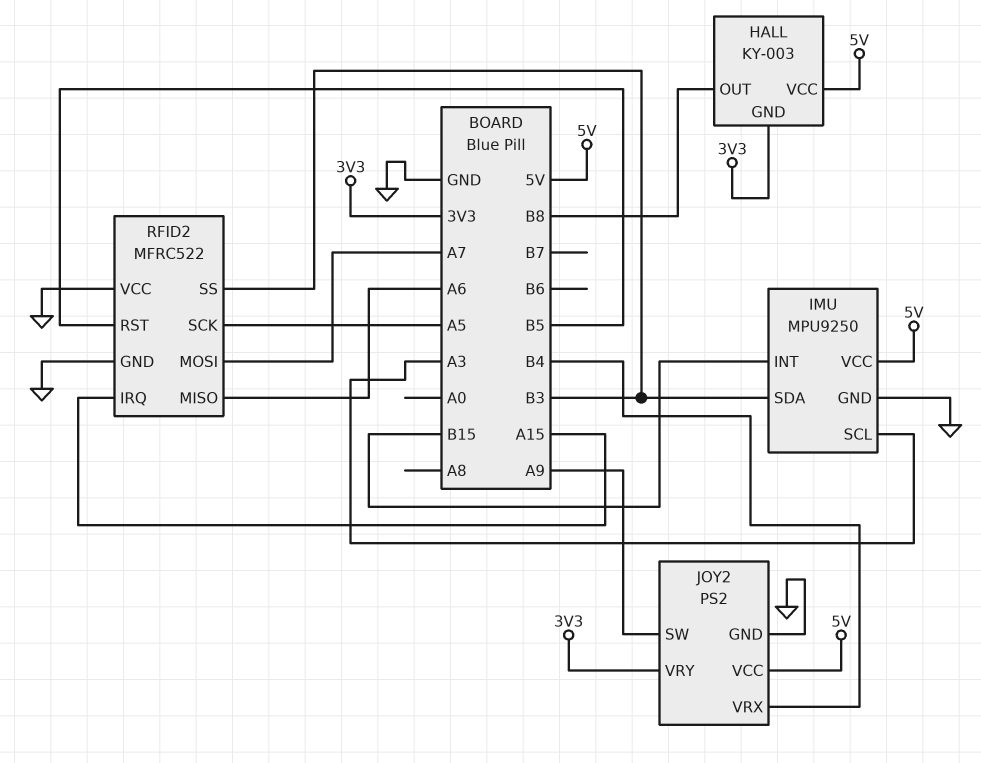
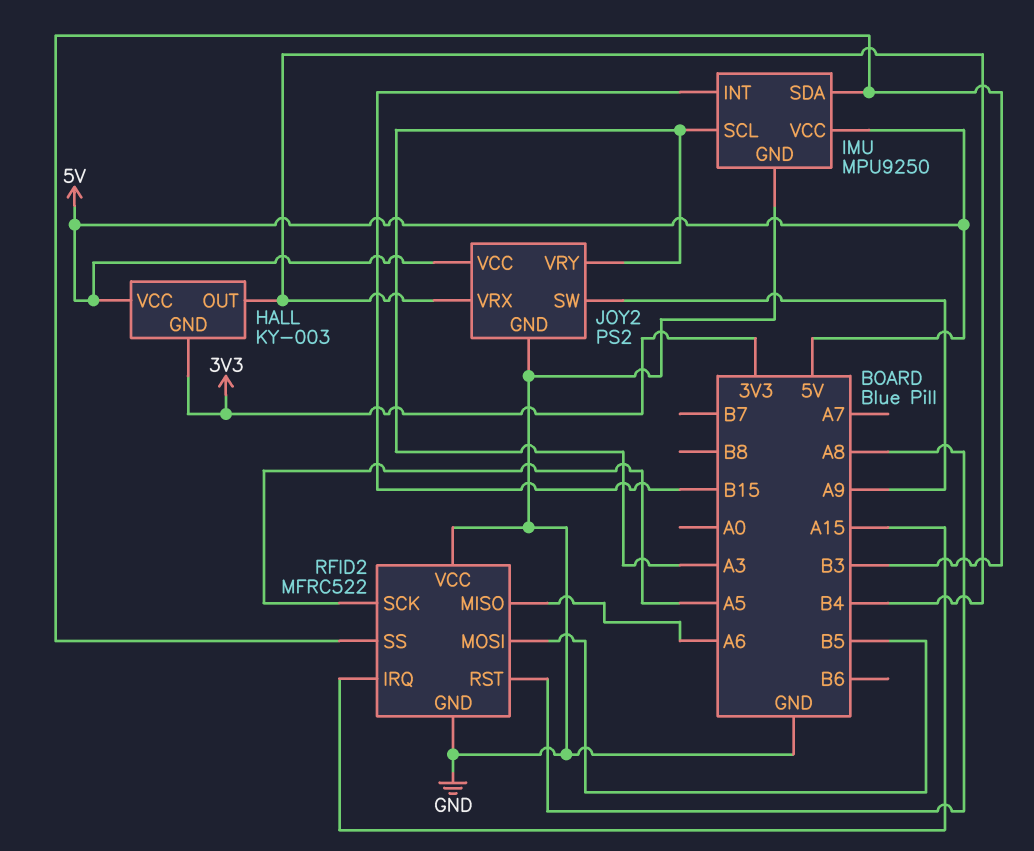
HALL pin OUT: B8 -> B4
JOY2 pin VRY: 3V3 -> A3
RFID2 pin MOSI: A7 -> B5
RFID2 pin RST: B5 -> A8

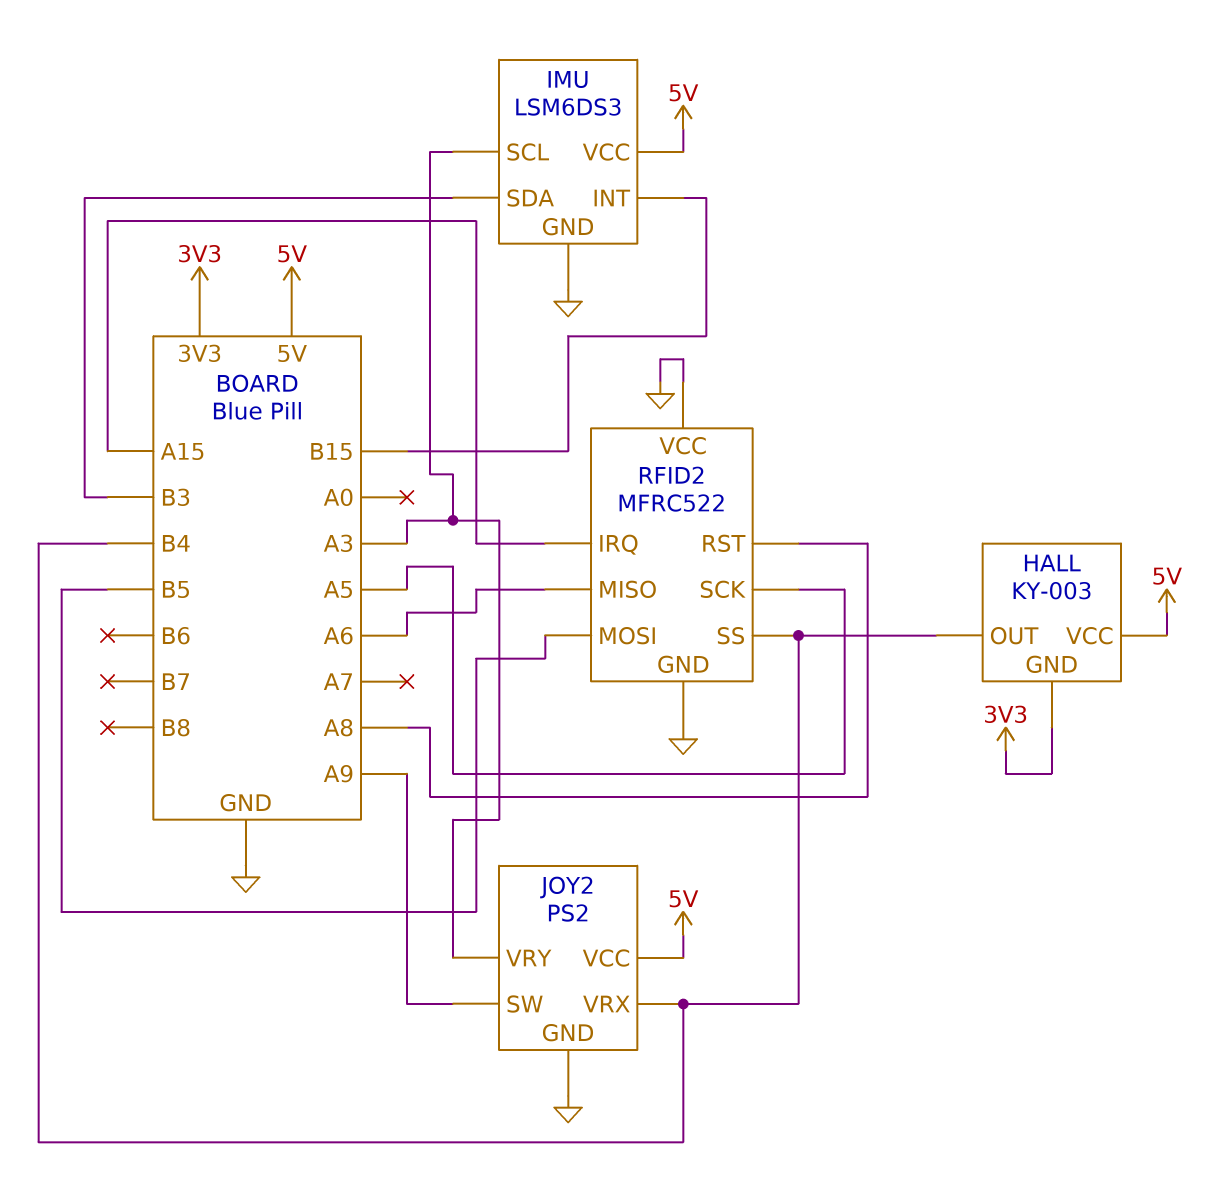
IMU: MPU9250 -> LSM6DS3
RFID2 pin SS: B3 -> B4

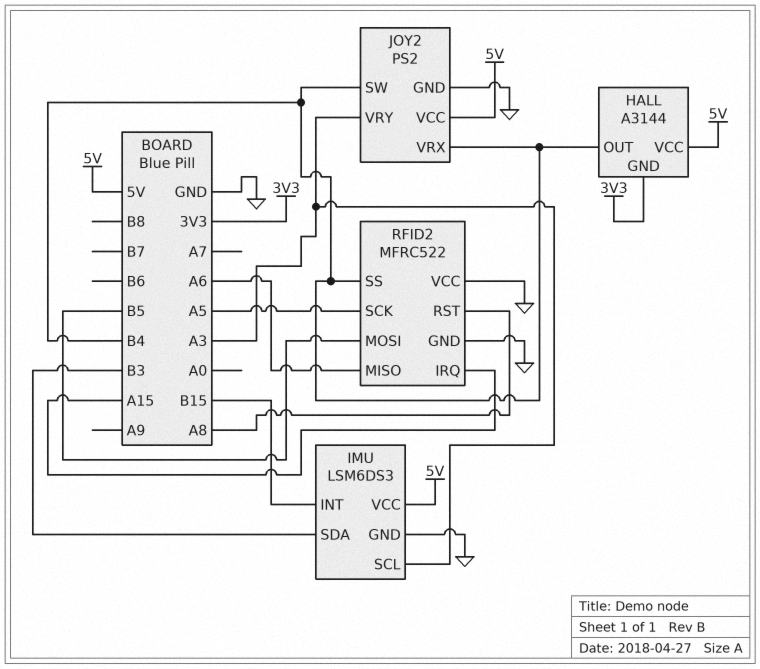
HALL: KY-003 -> A3144
JOY2 pin SW: A9 -> B4

